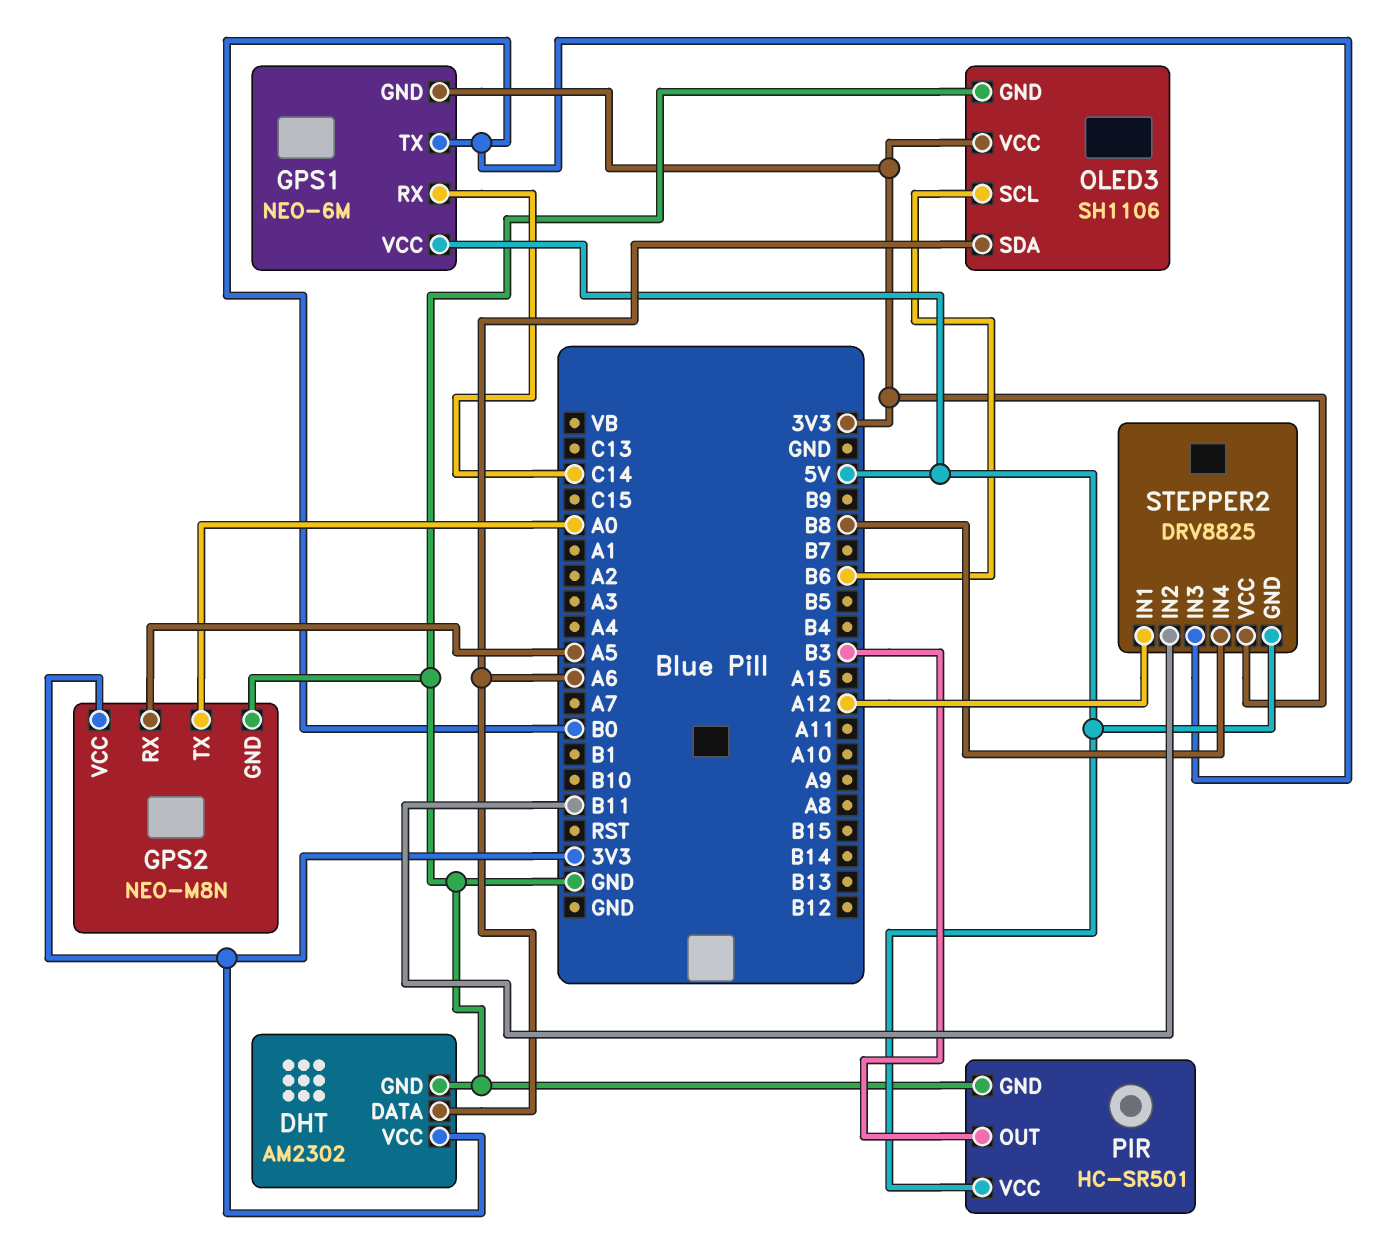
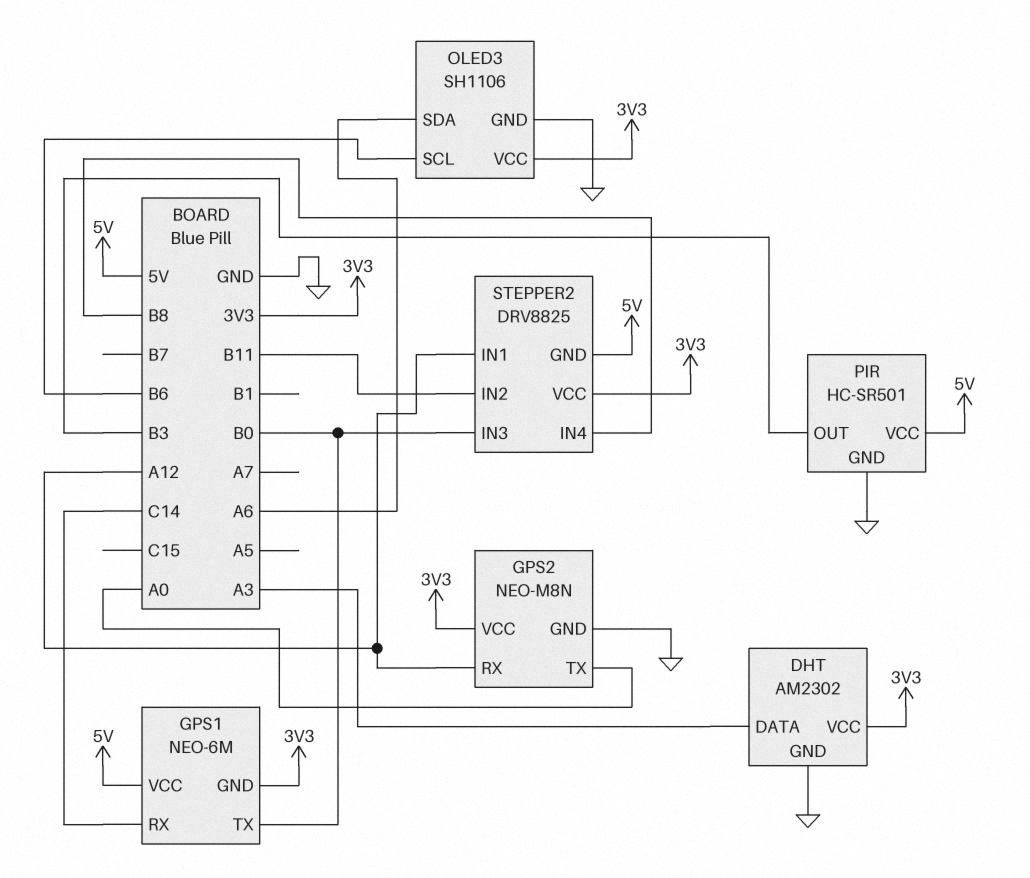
DHT pin DATA: A6 -> A3
GPS2 pin RX: A5 -> A12

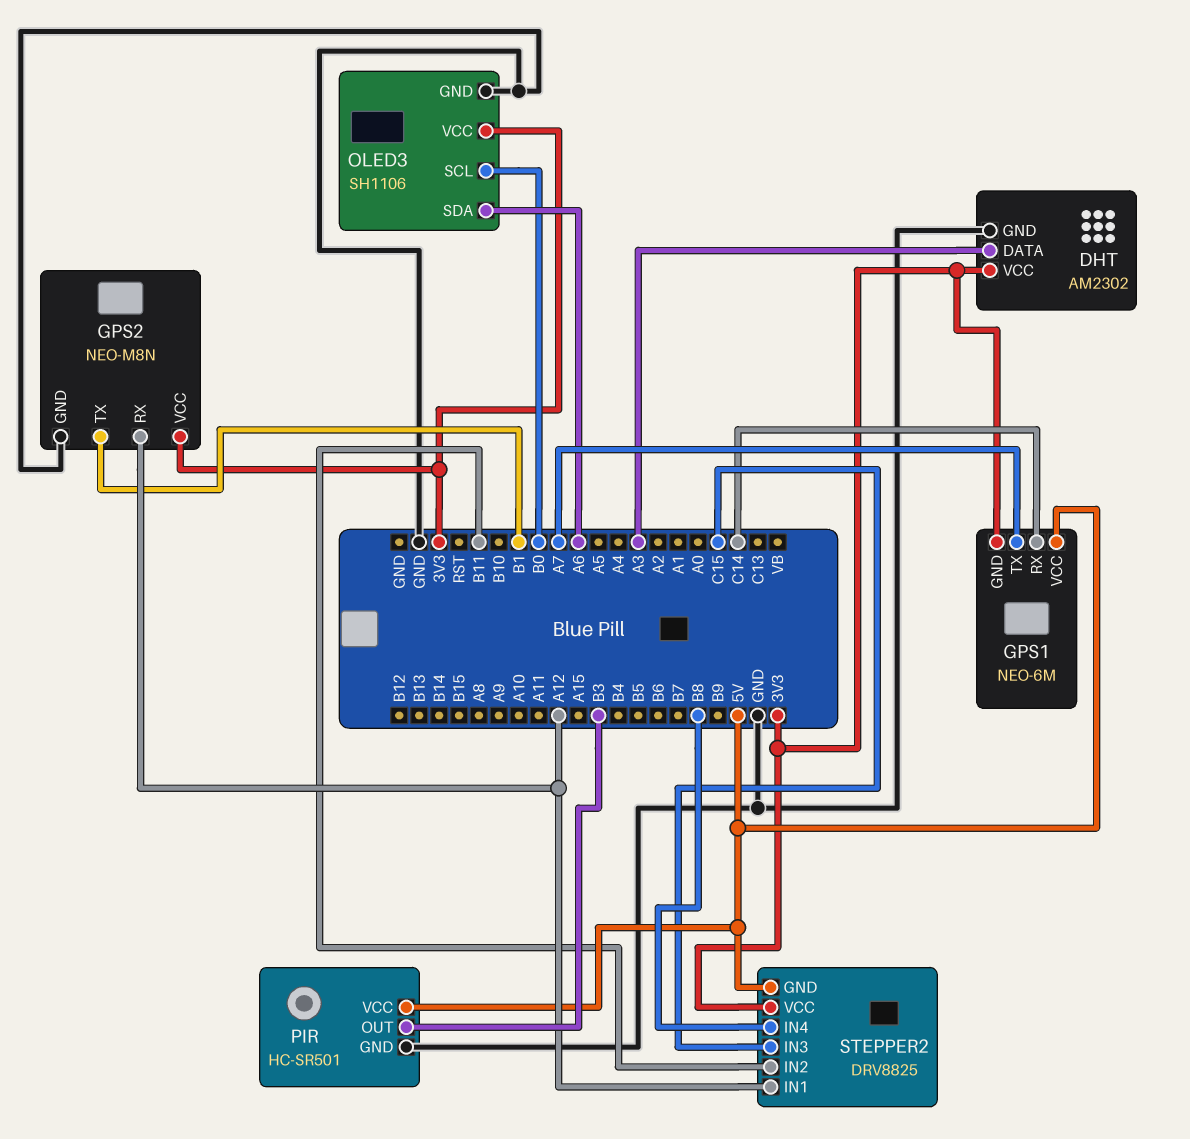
GPS1 pin TX: B0 -> A7
GPS2 pin TX: A0 -> B1
OLED3 pin SCL: B6 -> B0
STEPPER2 pin IN3: B0 -> C15

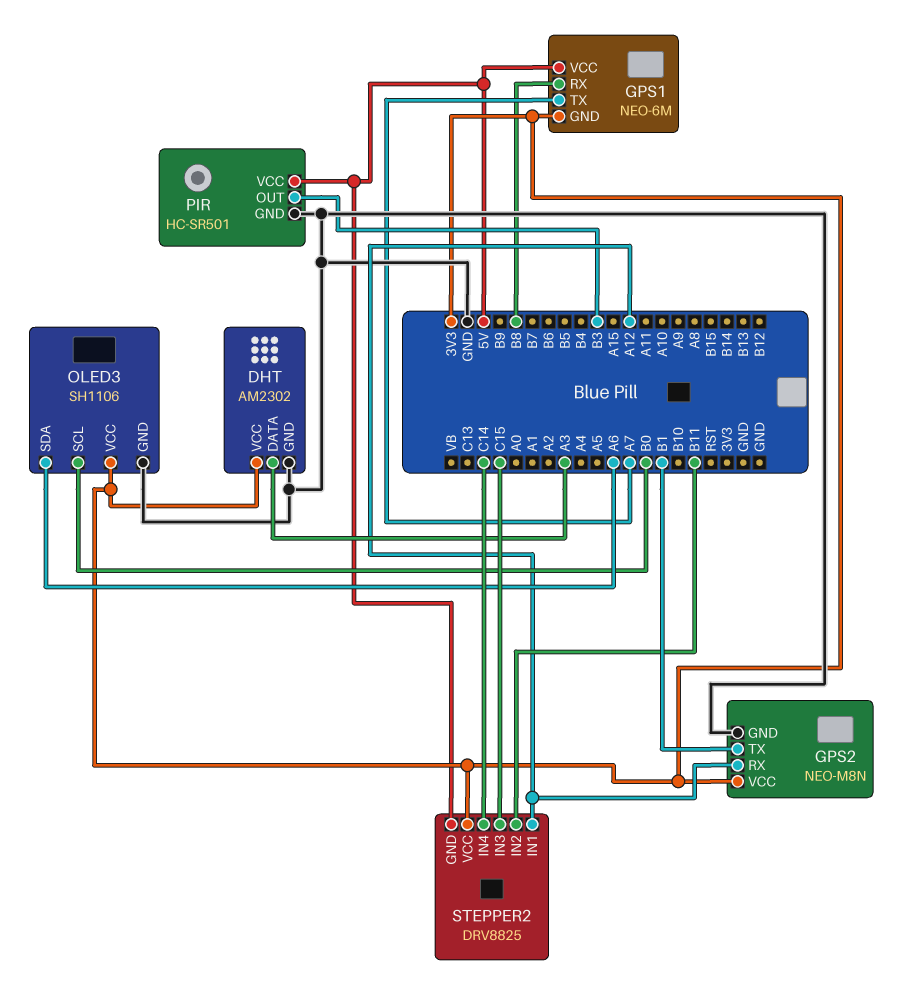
GPS1 pin RX: C14 -> B8
STEPPER2 pin IN4: B8 -> C14

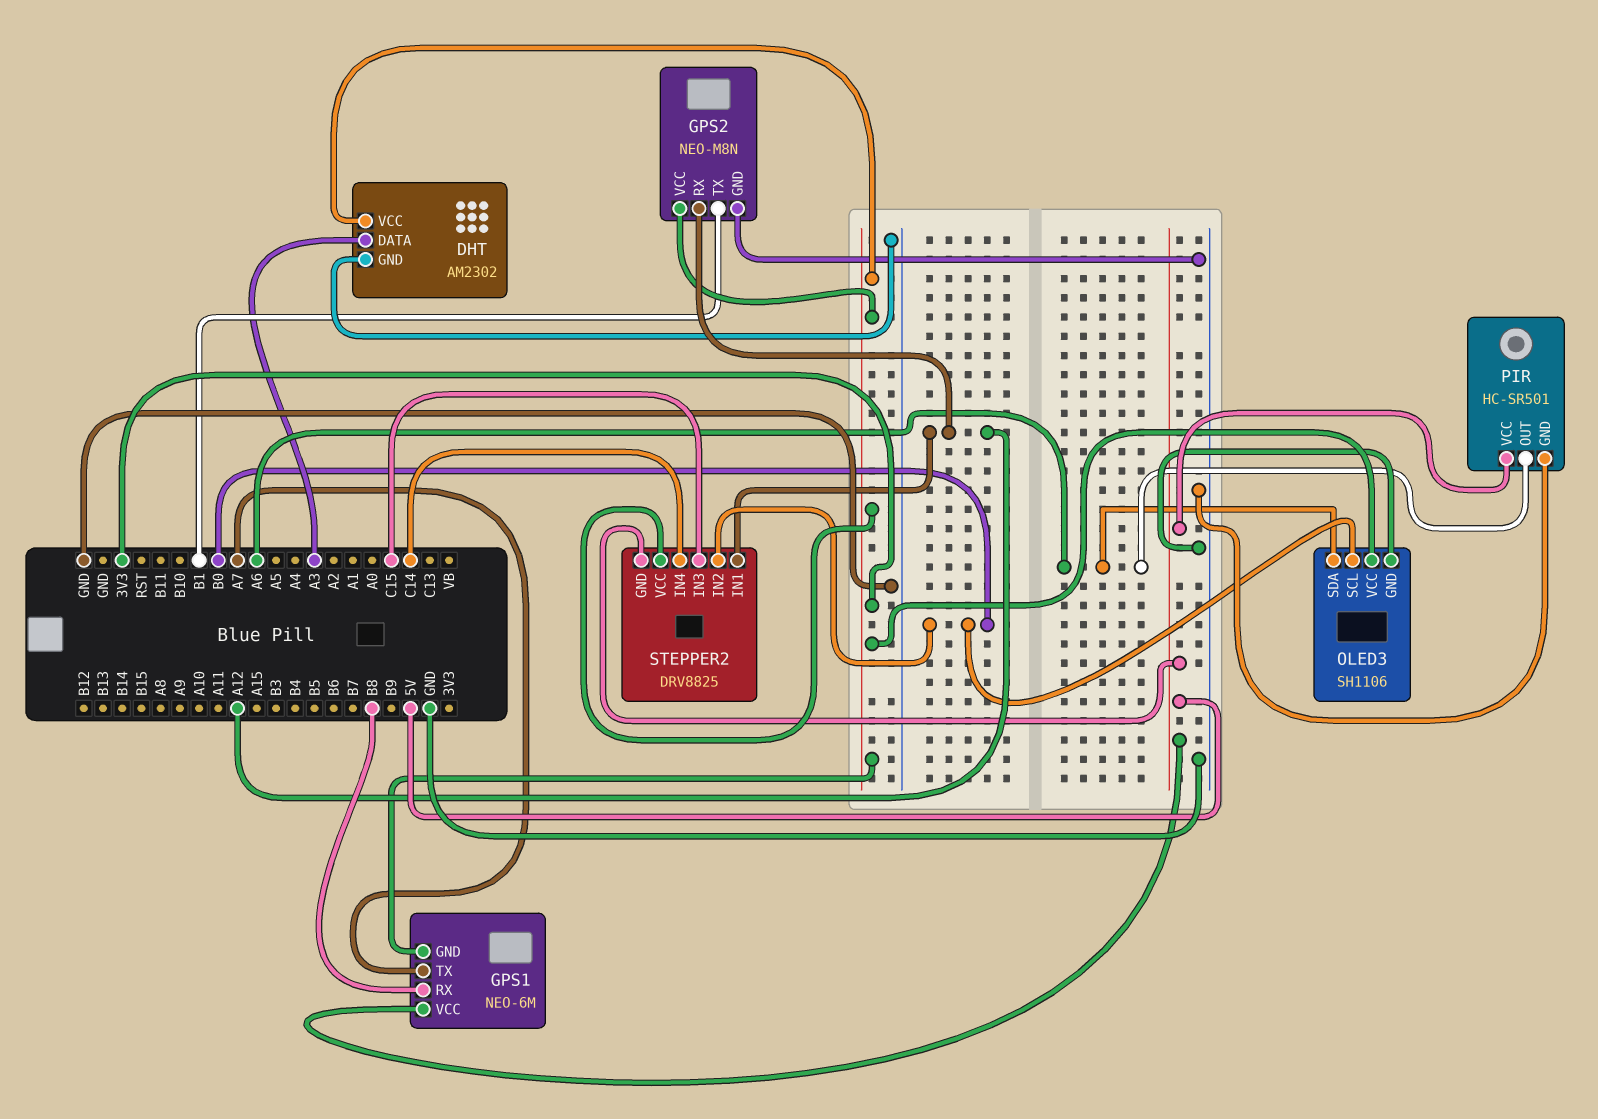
PIR pin OUT: B3 -> A6
STEPPER2 pin IN2: B11 -> B0

